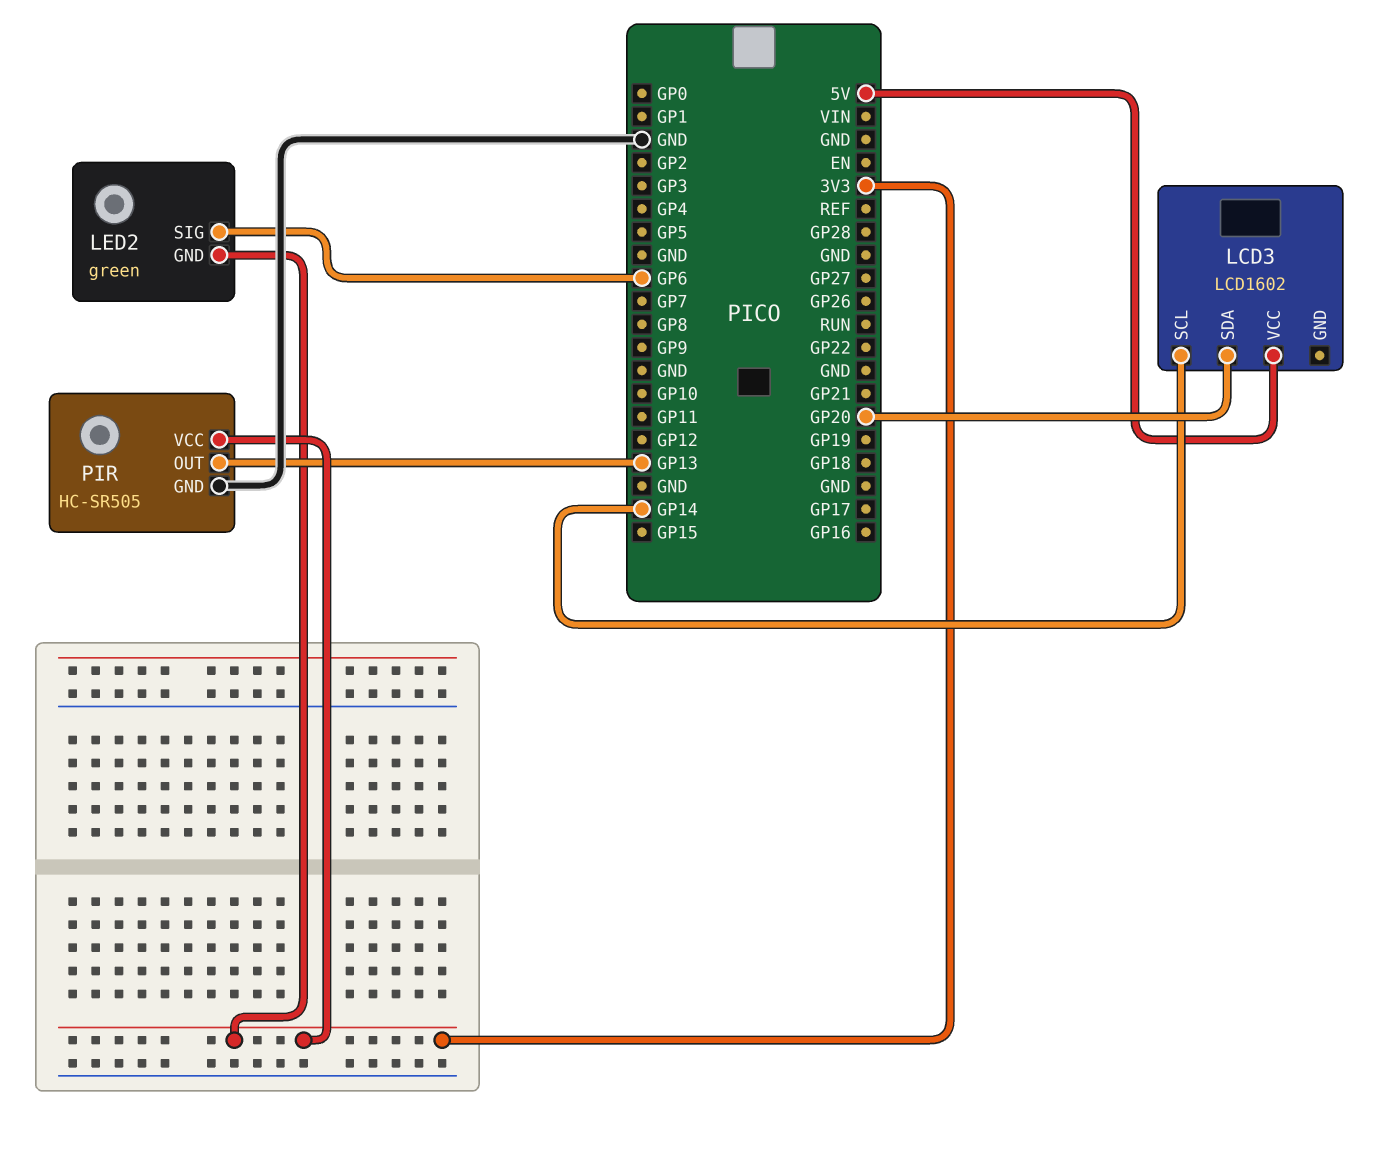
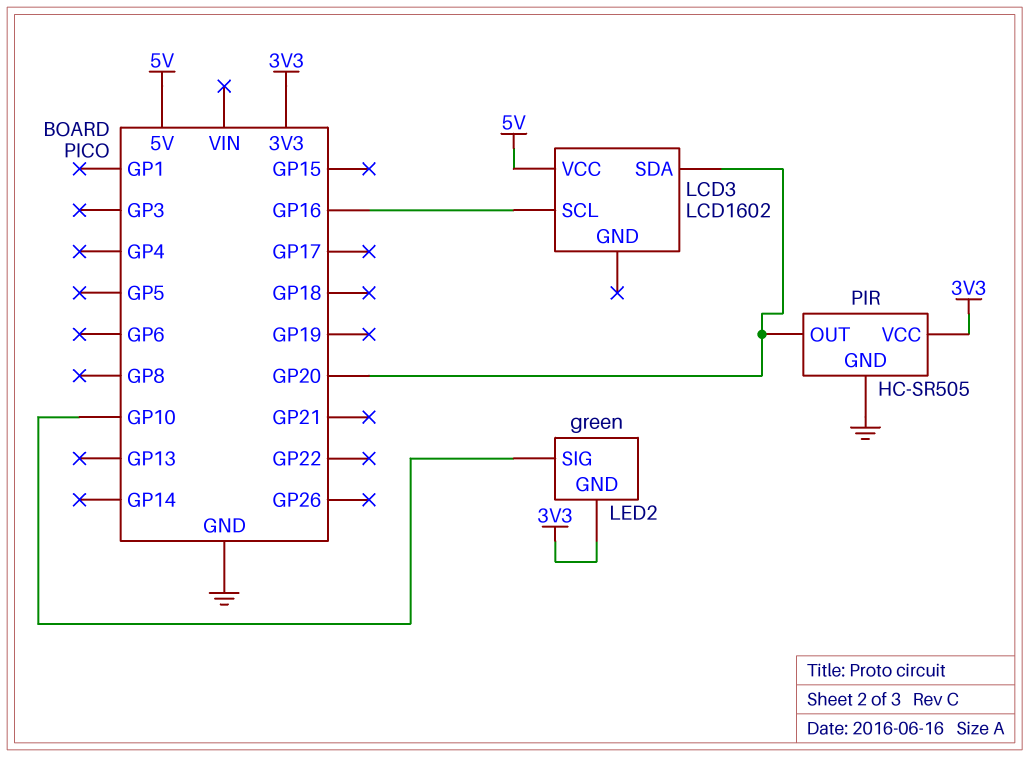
LCD3 pin SCL: GP14 -> GP16
LED2 pin SIG: GP6 -> GP10
PIR pin OUT: GP13 -> GP20

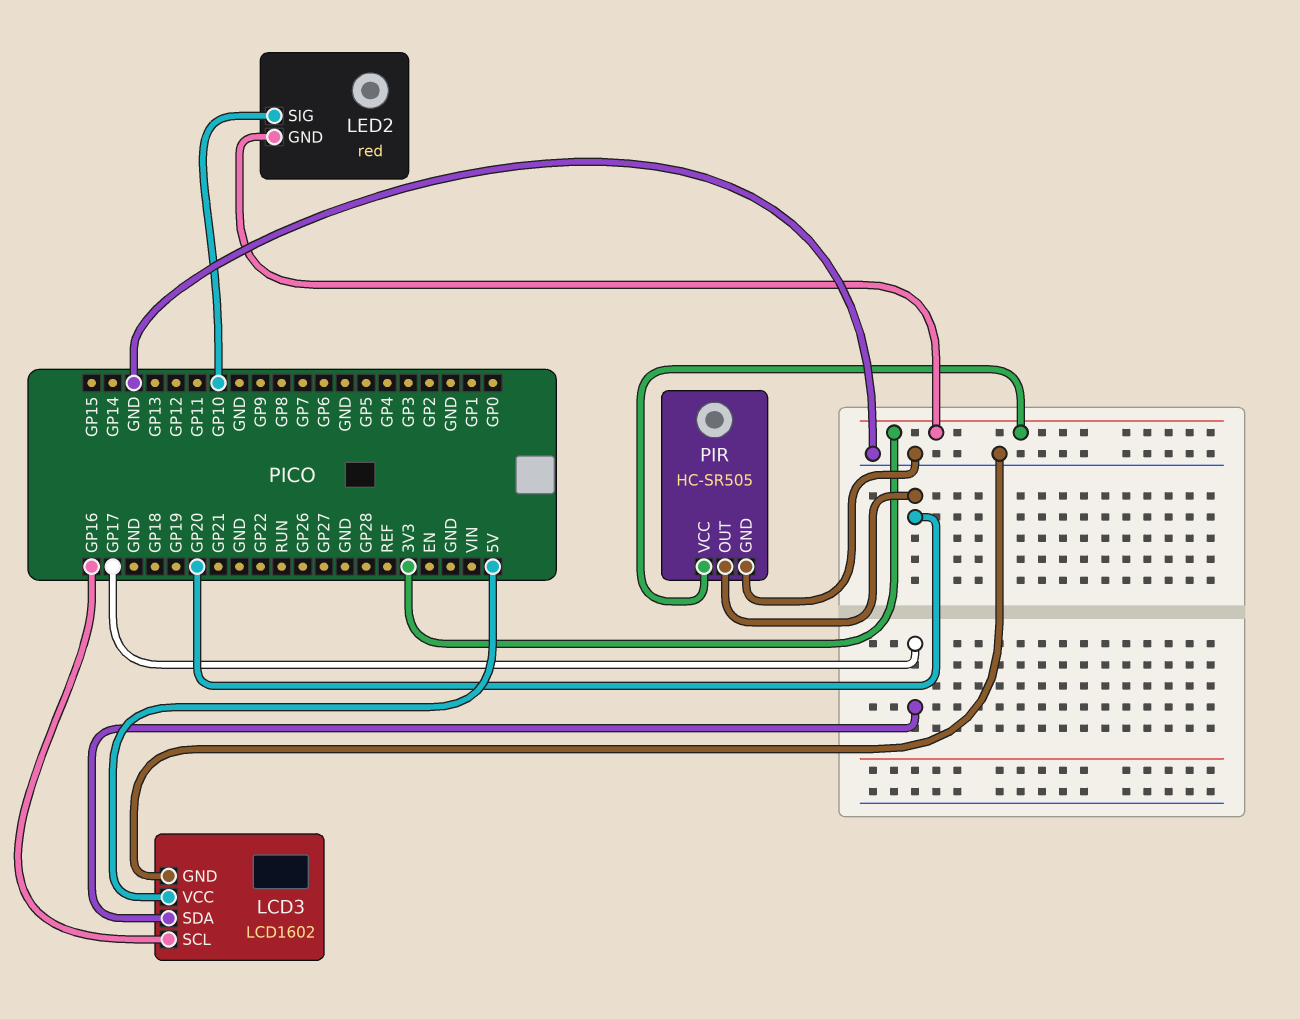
LCD3 pin GND: none -> GND
LCD3 pin SDA: GP20 -> GP17
LED2: green -> red

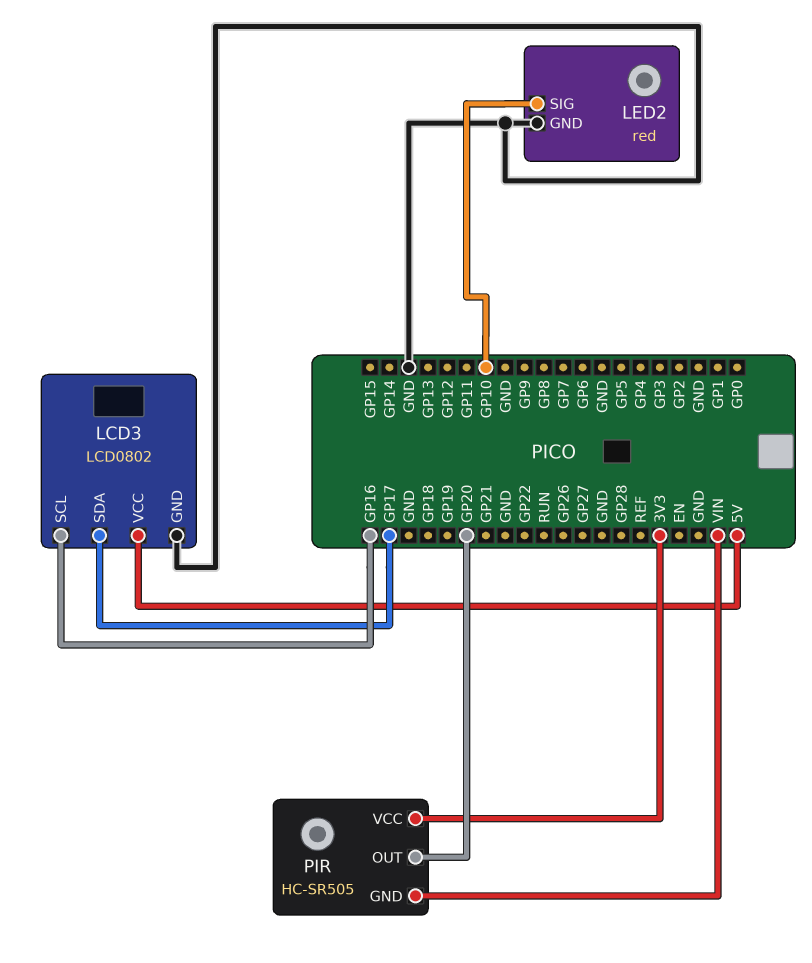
LCD3: LCD1602 -> LCD0802
LED2 pin GND: 3V3 -> GND
PIR pin GND: GND -> VIN

